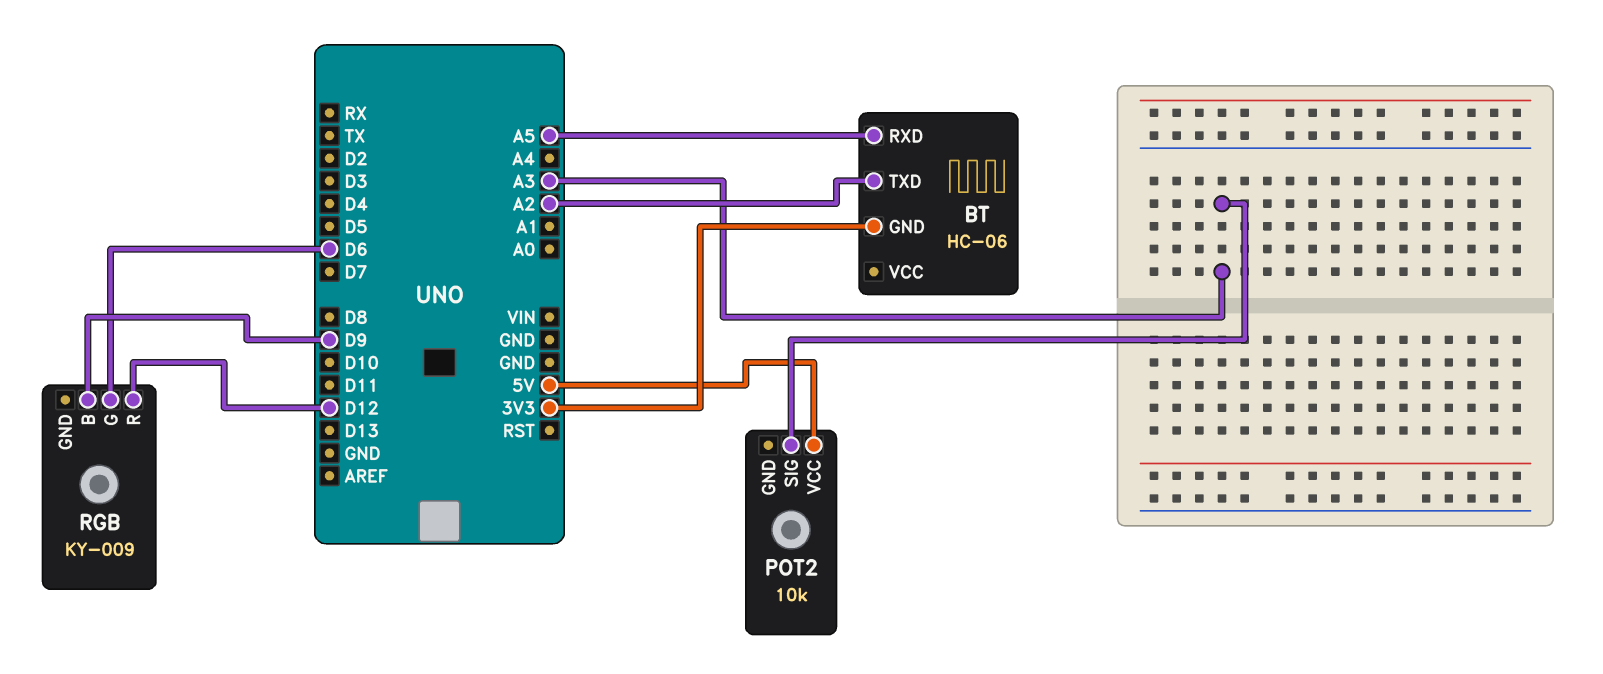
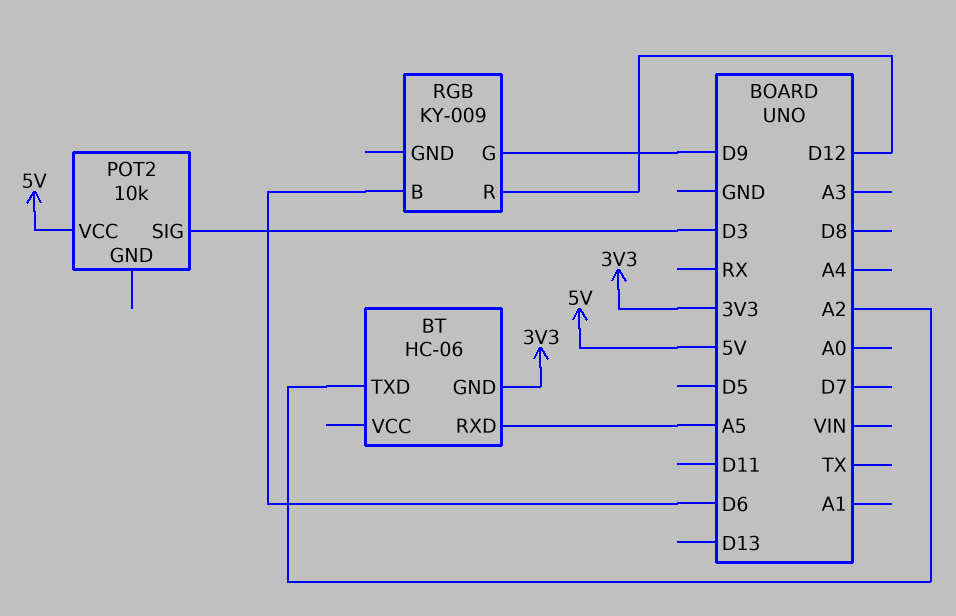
POT2 pin SIG: A3 -> D3
RGB pin B: D9 -> D6
RGB pin G: D6 -> D9

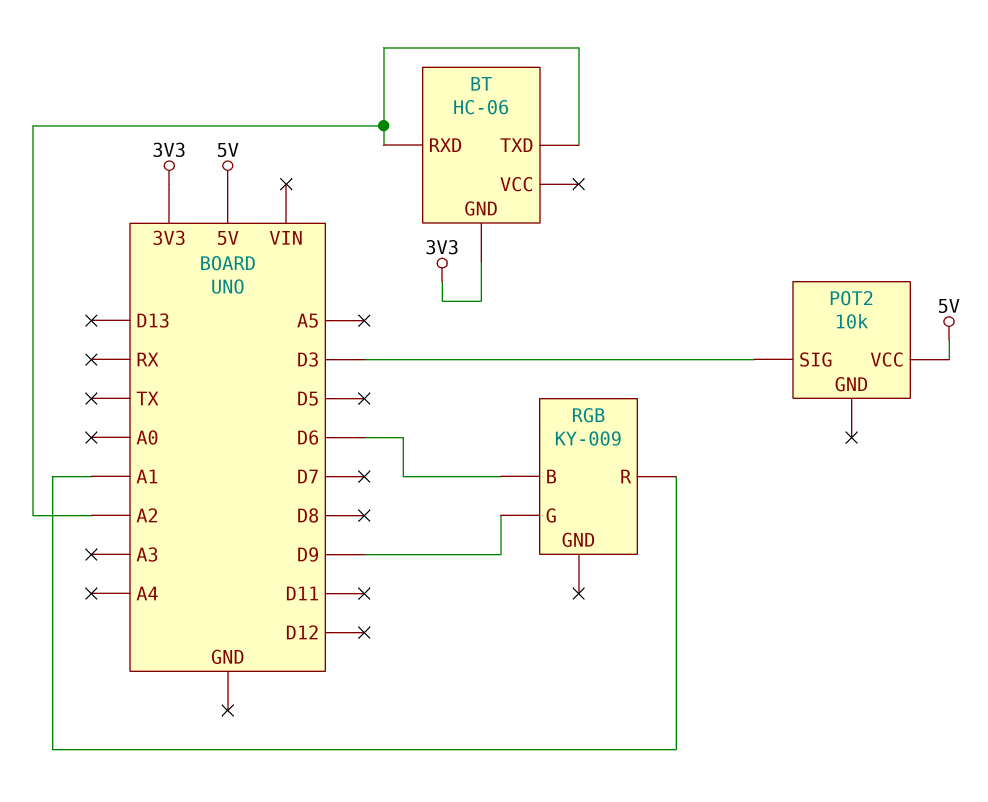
BT pin RXD: A5 -> A2
RGB pin R: D12 -> A1

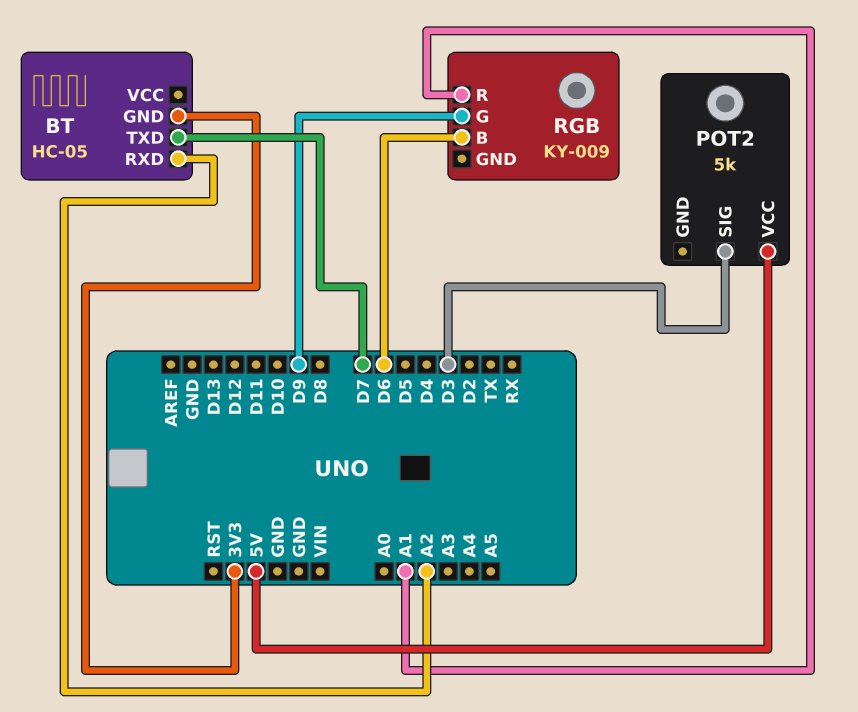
BT: HC-06 -> HC-05
BT pin TXD: A2 -> D7
POT2: 10k -> 5k

